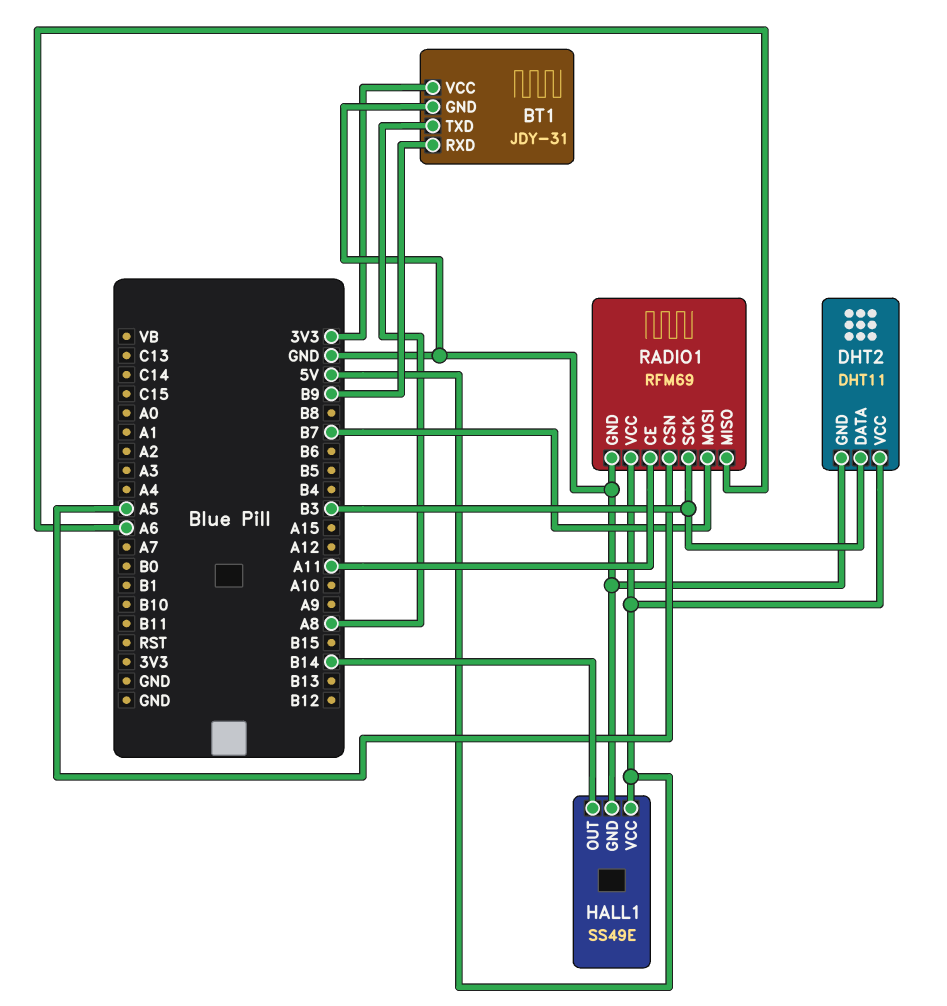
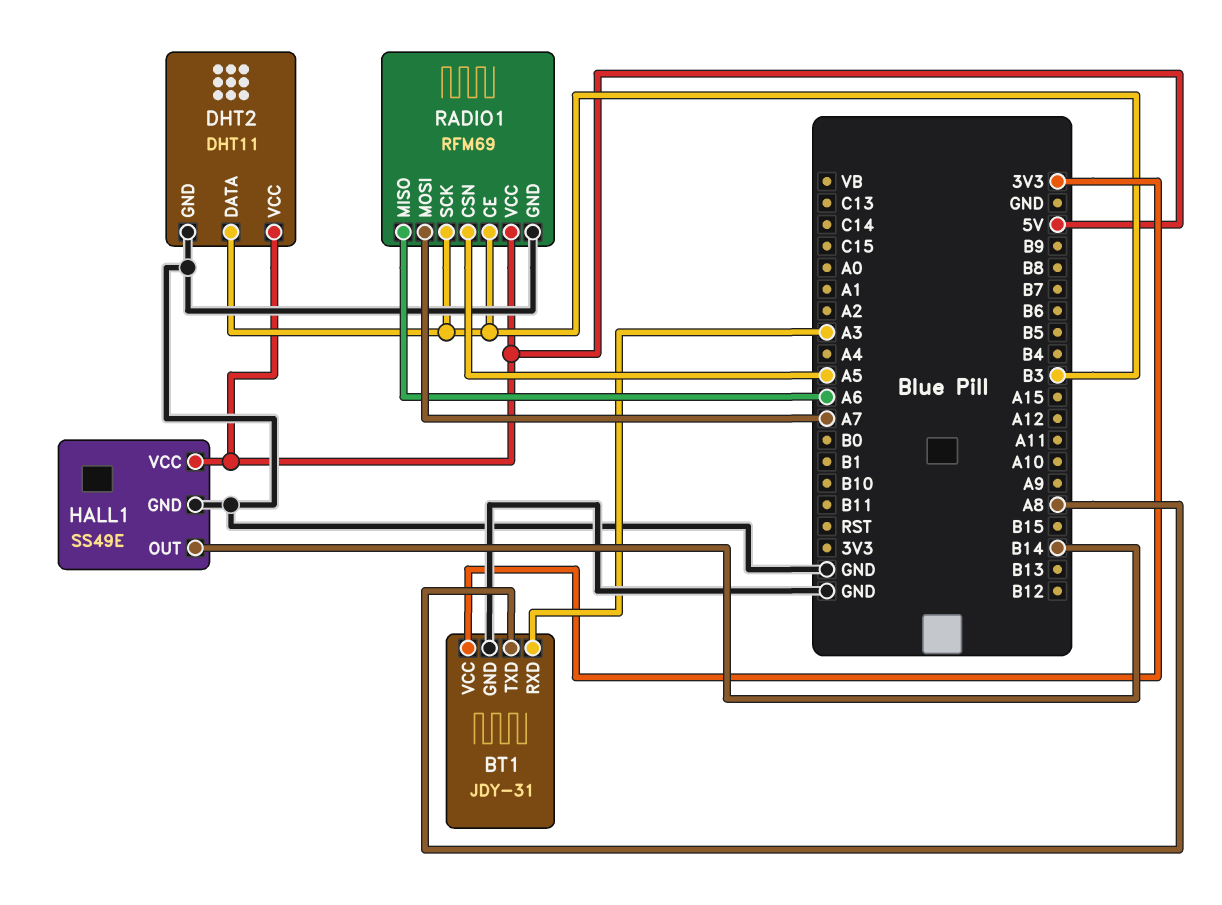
BT1 pin RXD: B9 -> A3
RADIO1 pin CE: A11 -> B3
RADIO1 pin MOSI: B7 -> A7

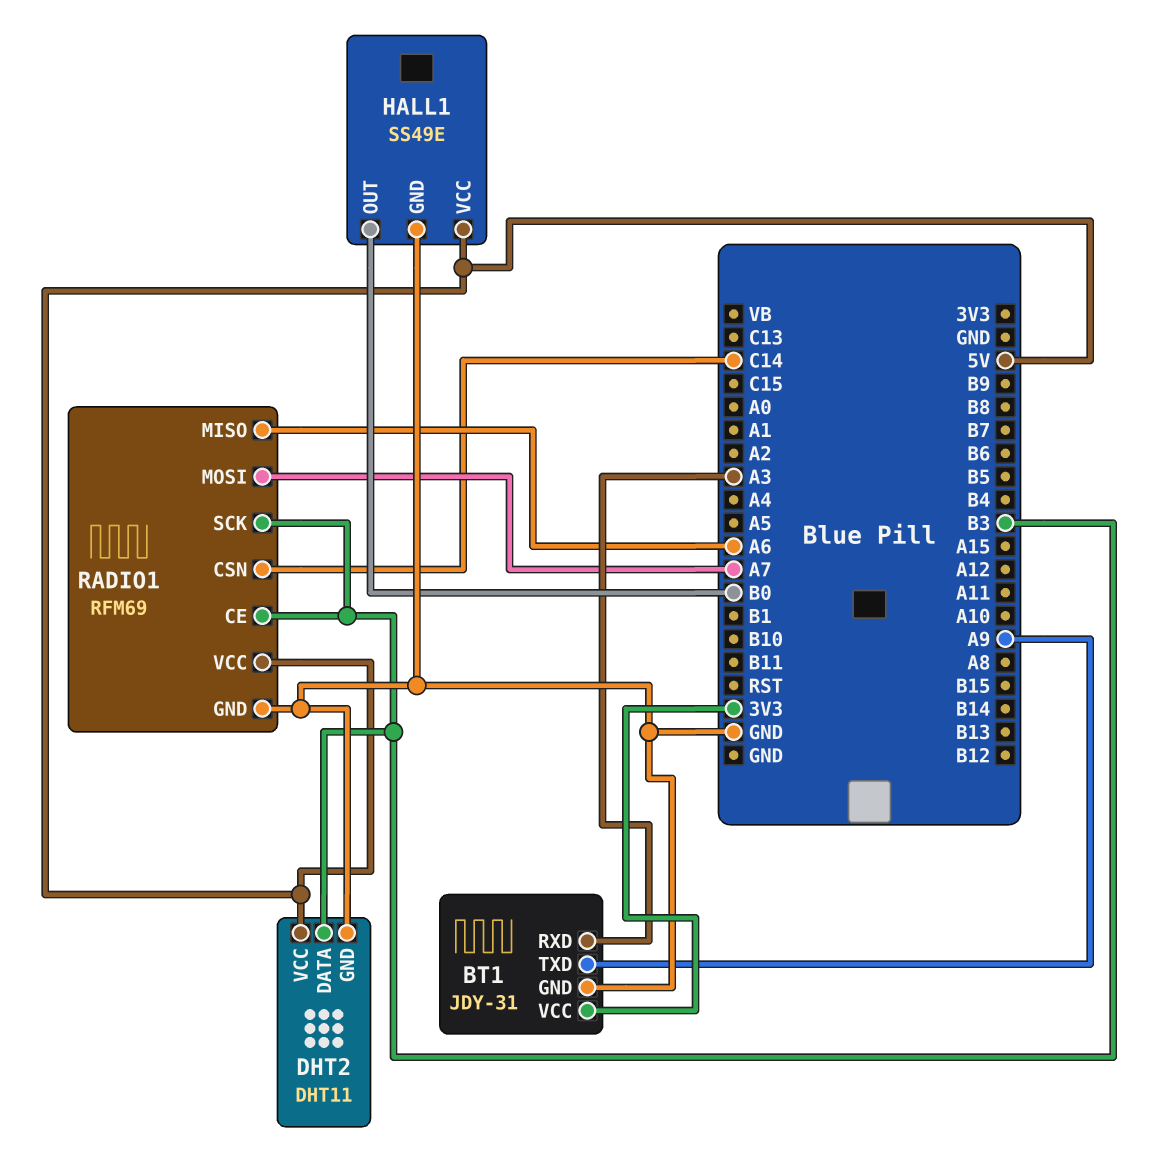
BT1 pin TXD: A8 -> A9
HALL1 pin OUT: B14 -> B0
RADIO1 pin CSN: A5 -> C14

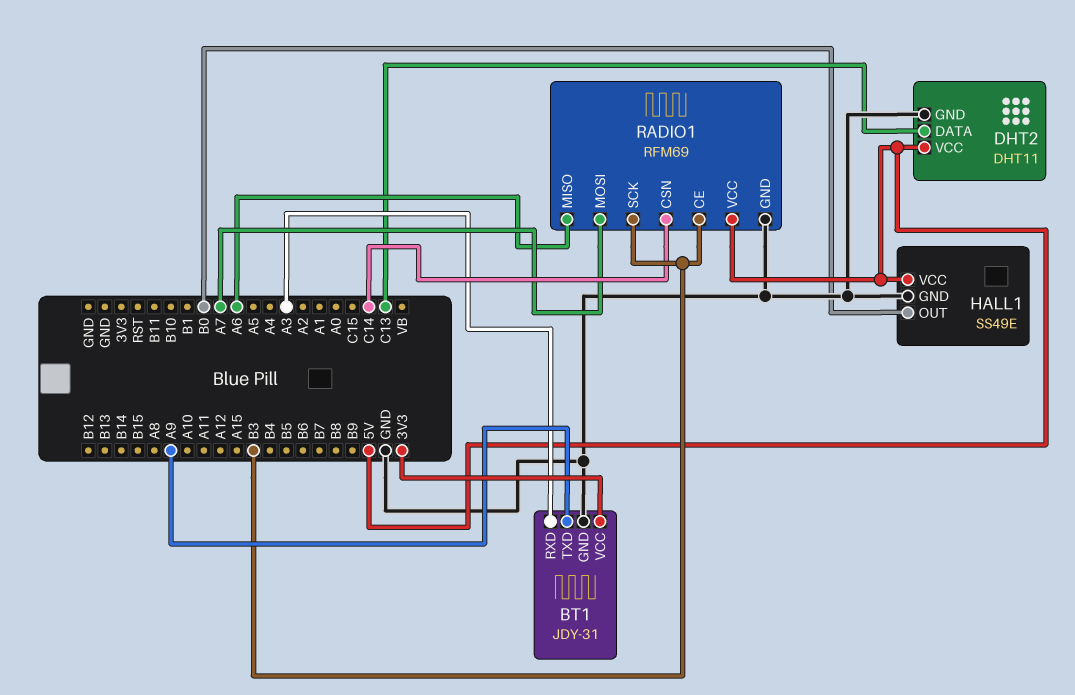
DHT2 pin DATA: B3 -> C13

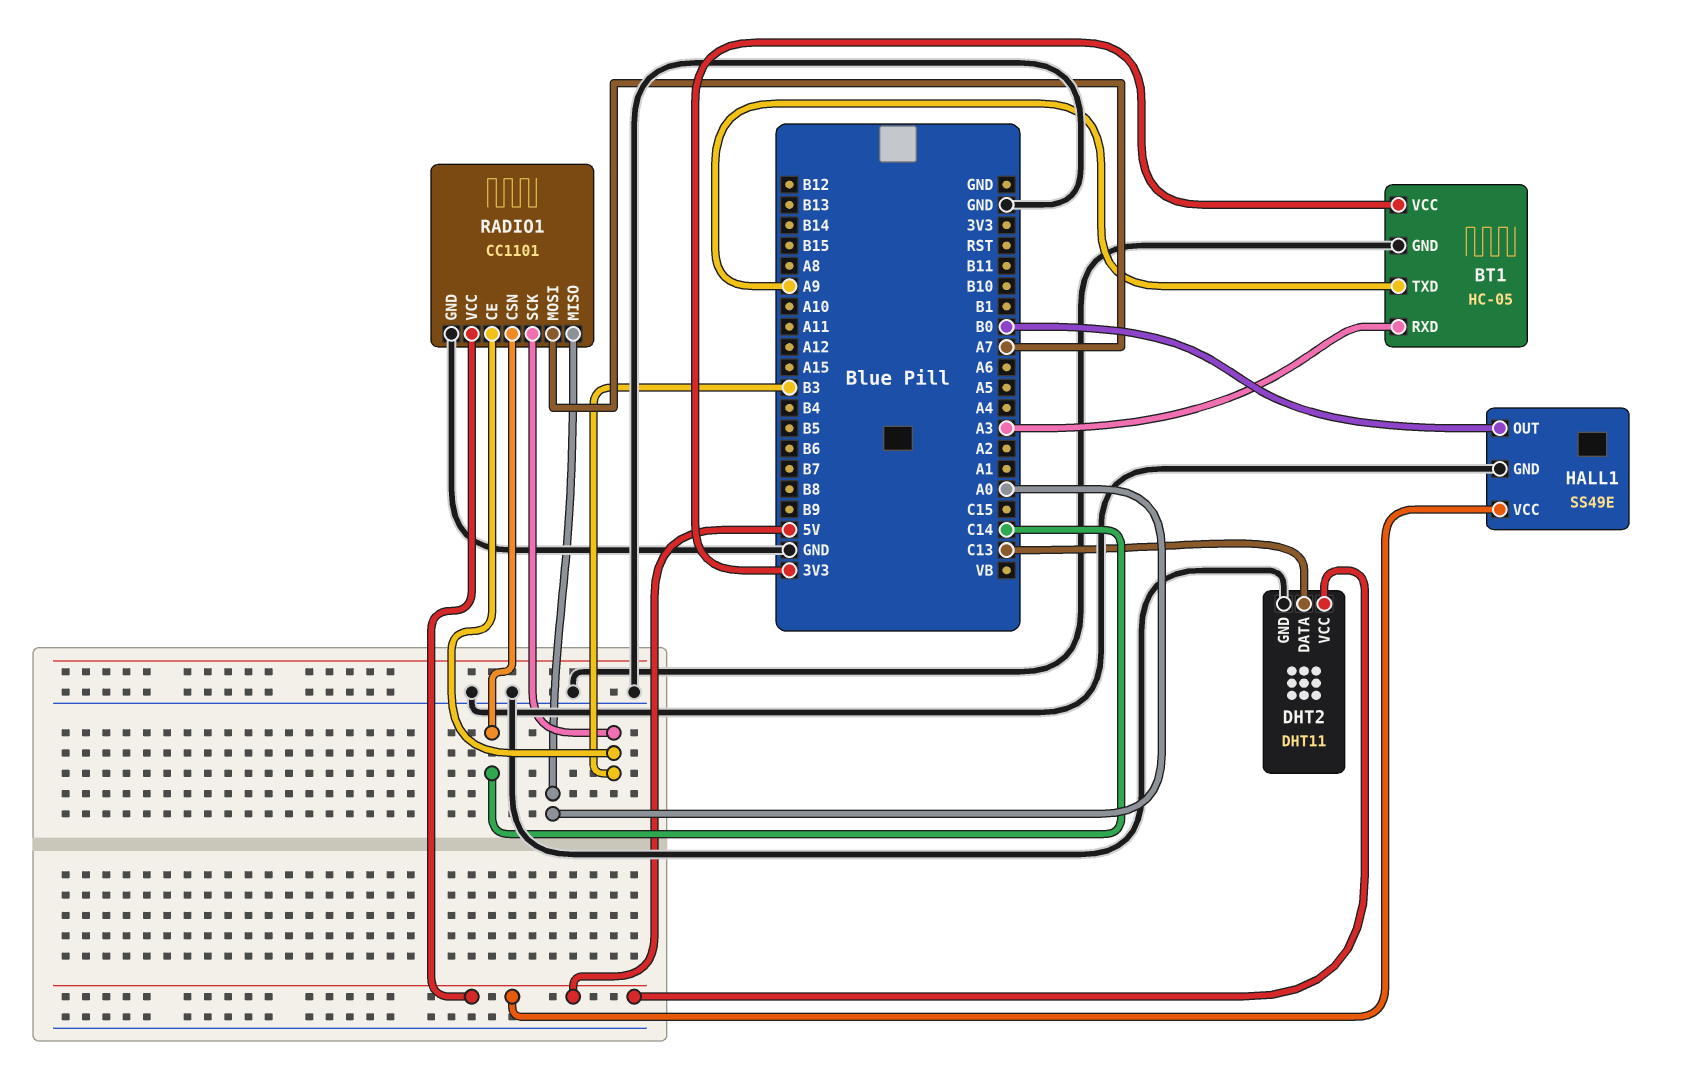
BT1: JDY-31 -> HC-05
RADIO1: RFM69 -> CC1101
RADIO1 pin MISO: A6 -> A0

